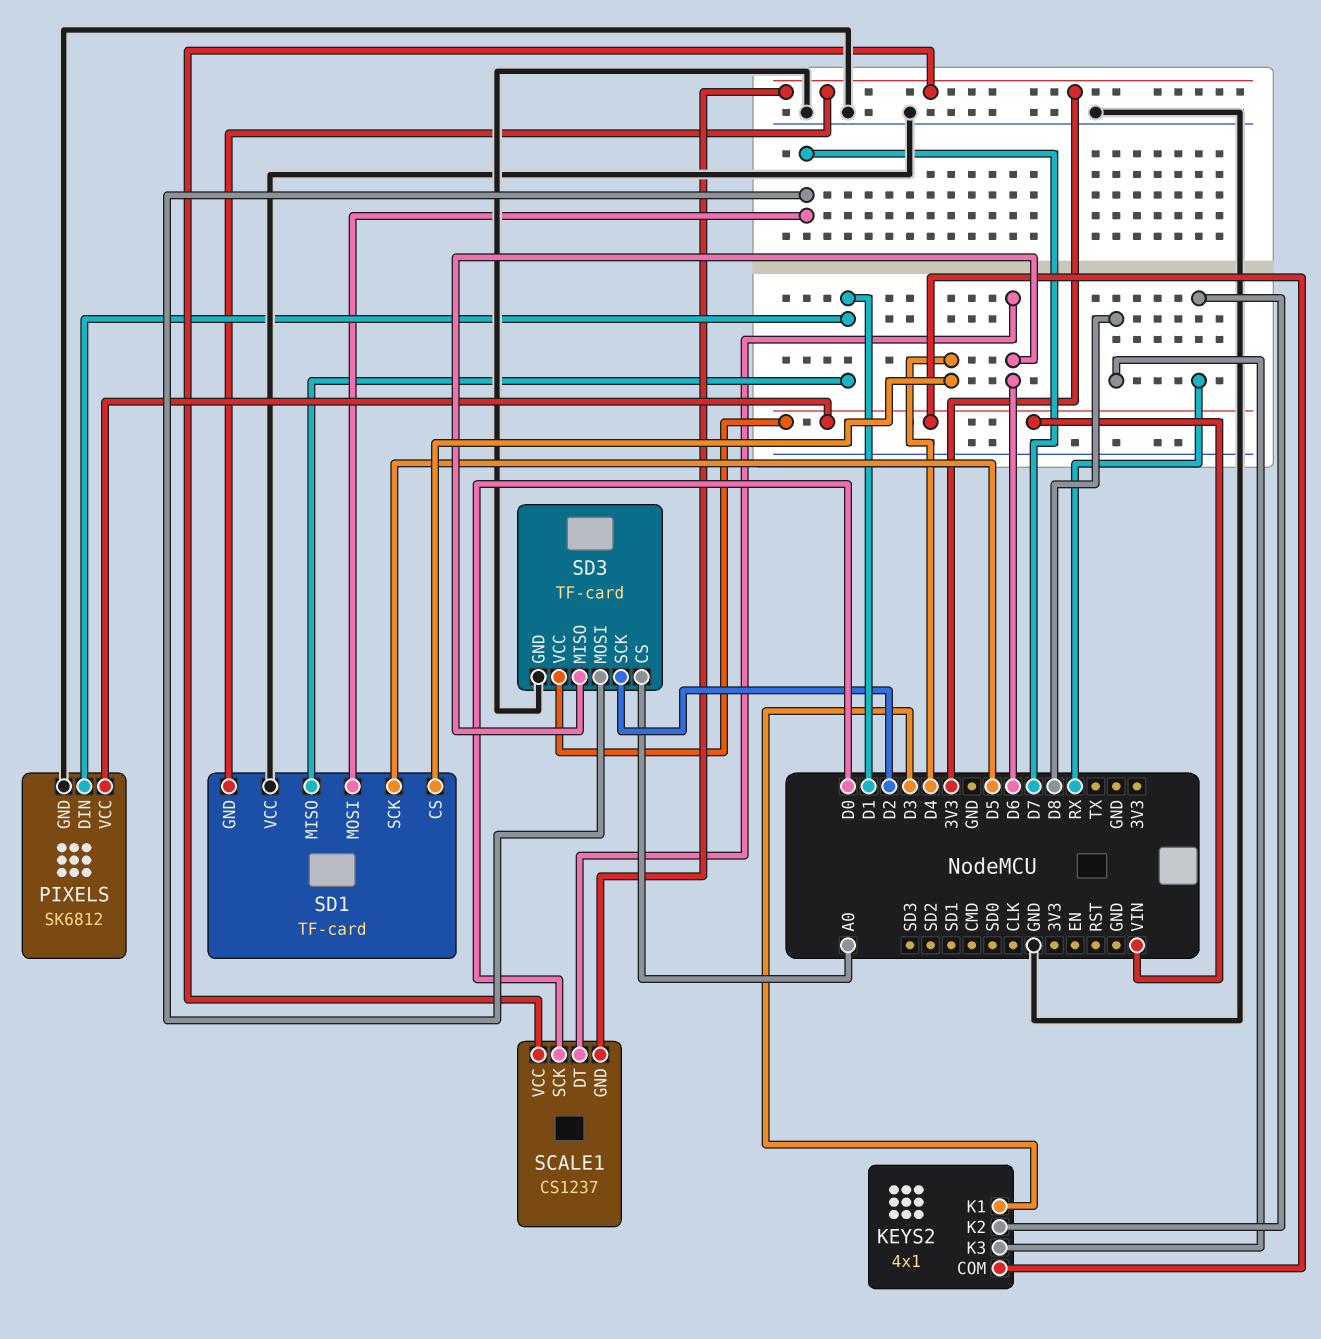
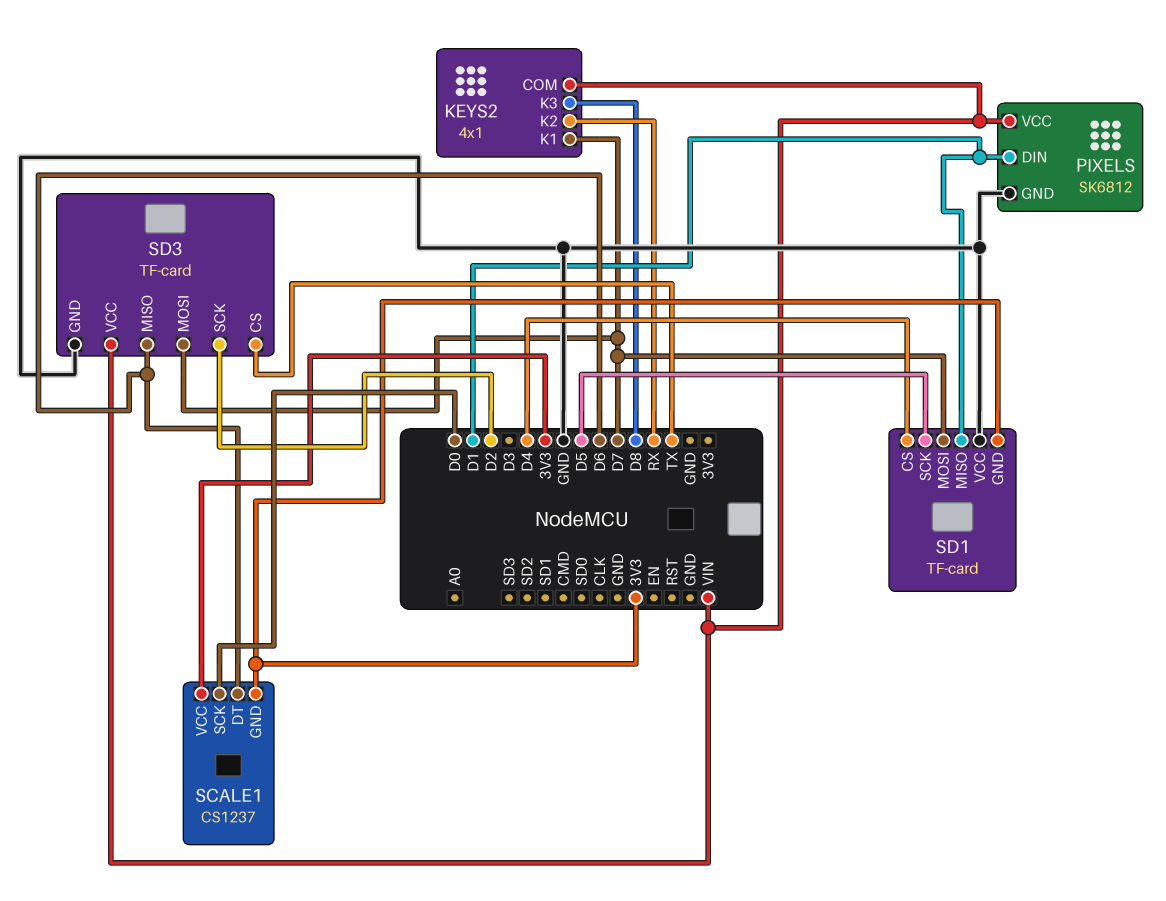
KEYS2 pin K1: D3 -> D7
SD3 pin CS: A0 -> TX

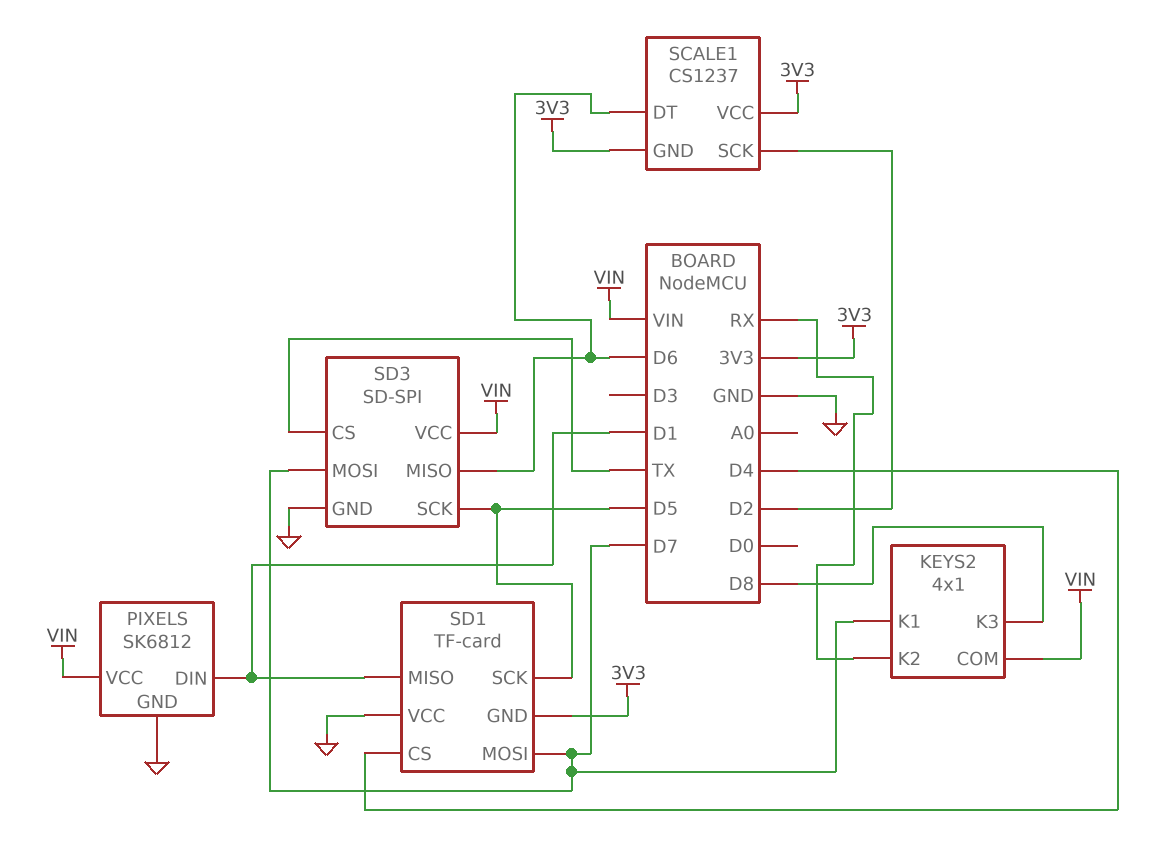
SCALE1 pin SCK: D0 -> D2
SD3: TF-card -> SD-SPI
SD3 pin SCK: D2 -> D5

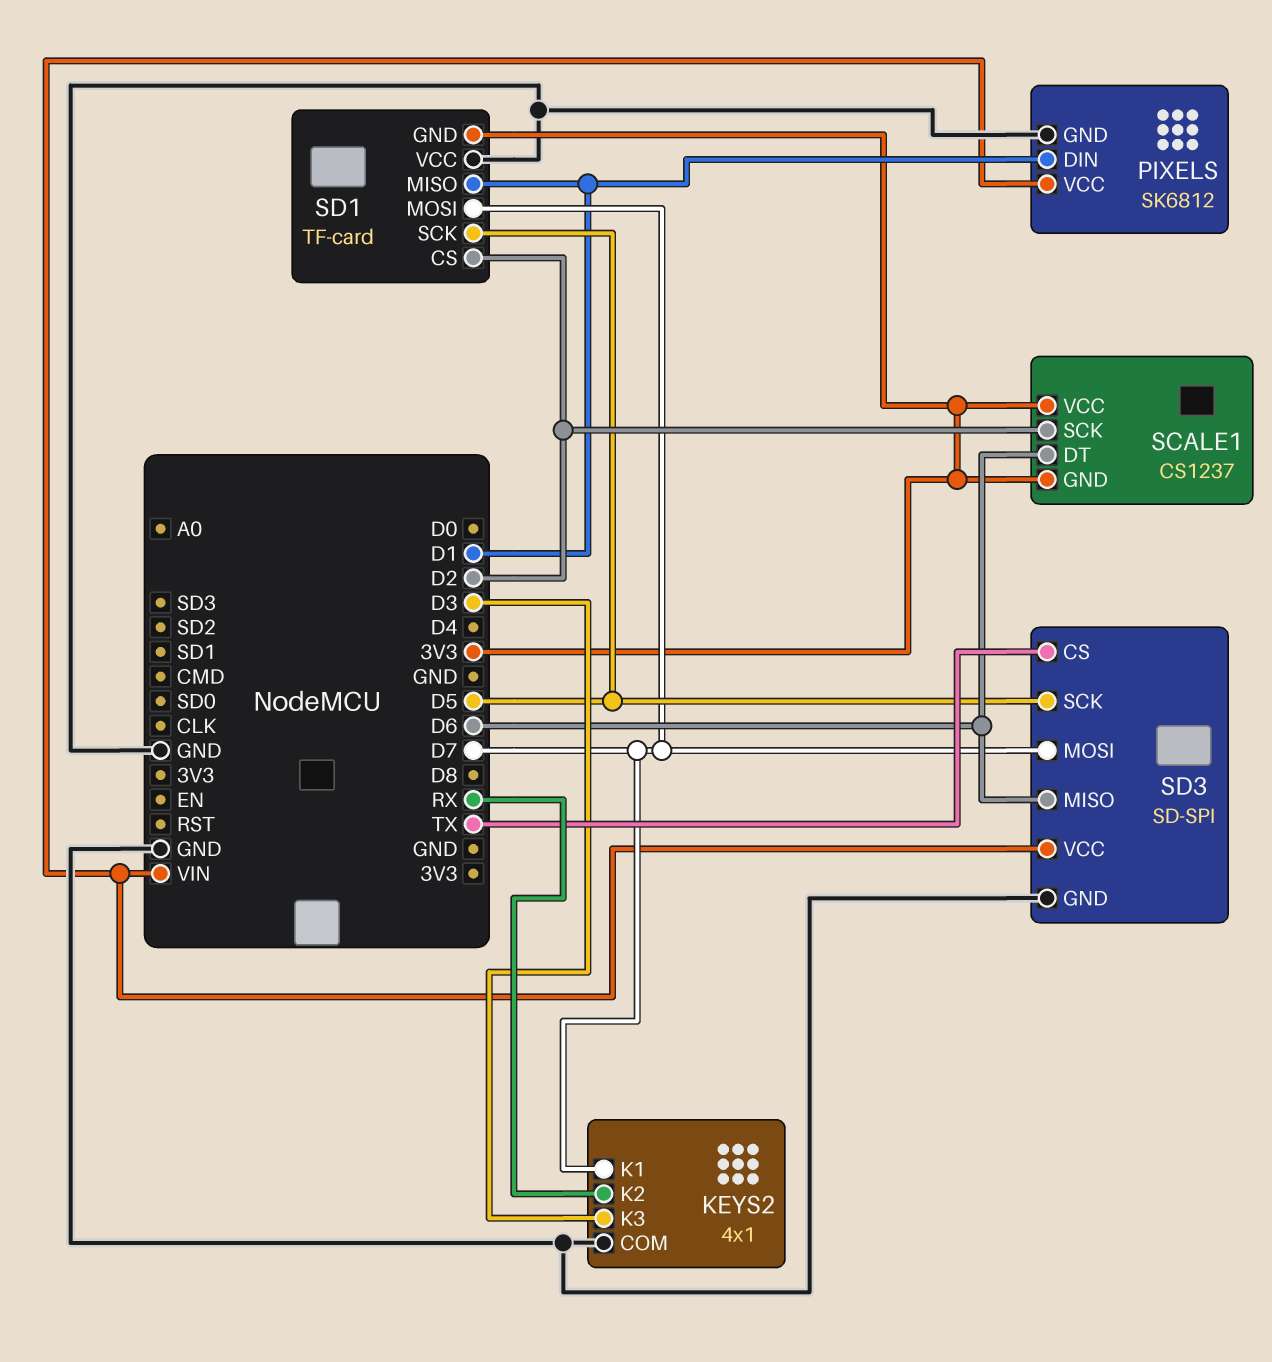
KEYS2 pin COM: VIN -> GND
KEYS2 pin K3: D8 -> D3
SD1 pin CS: D4 -> D2

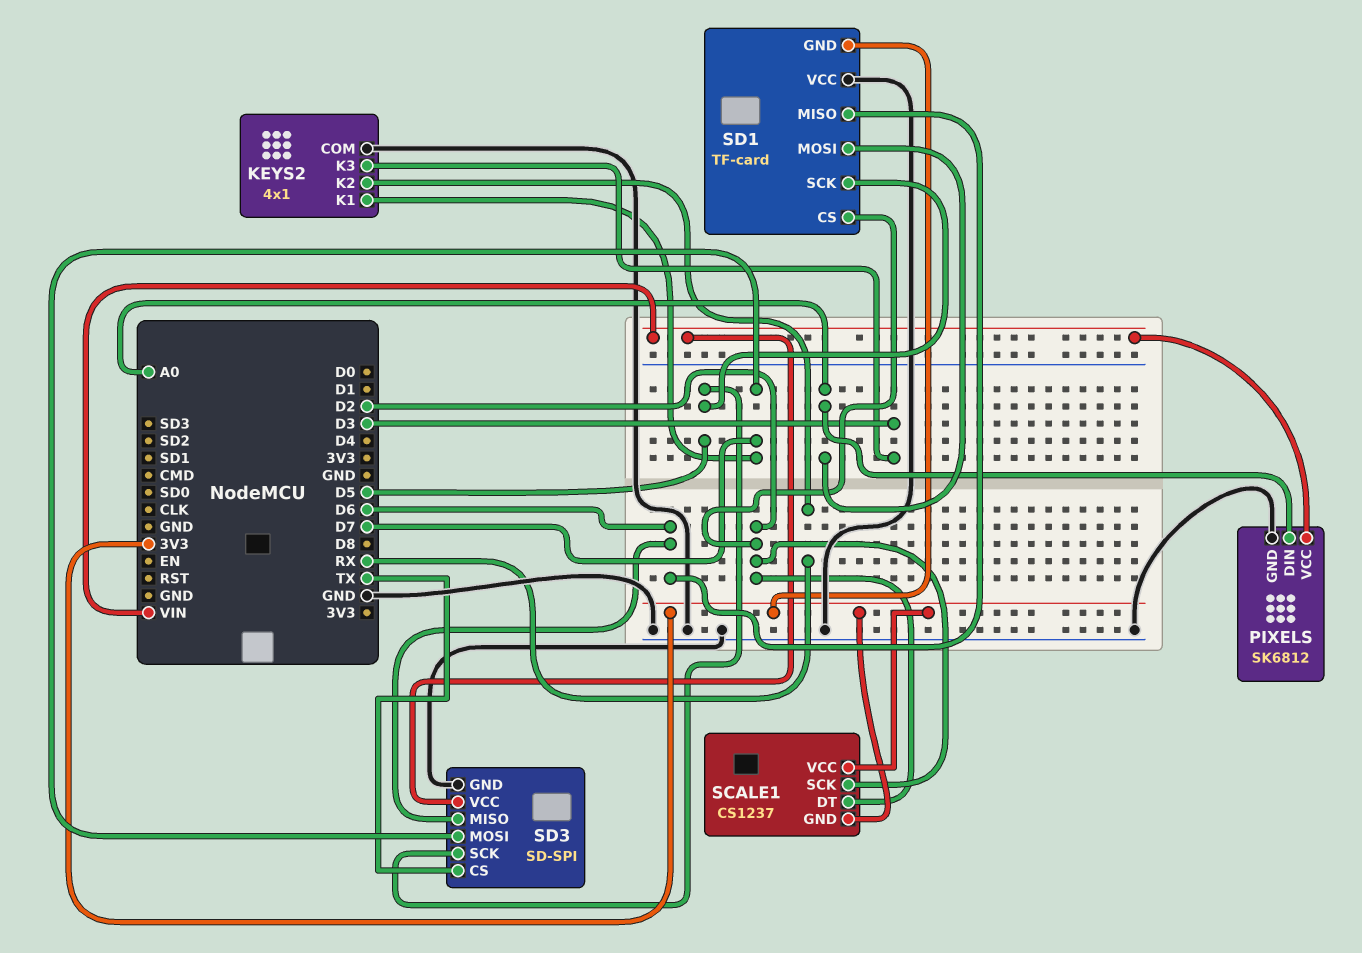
PIXELS pin DIN: D1 -> A0
SCALE1 pin DT: D6 -> D2
SD1 pin MISO: D1 -> D6
SD1 pin MOSI: D7 -> A0

